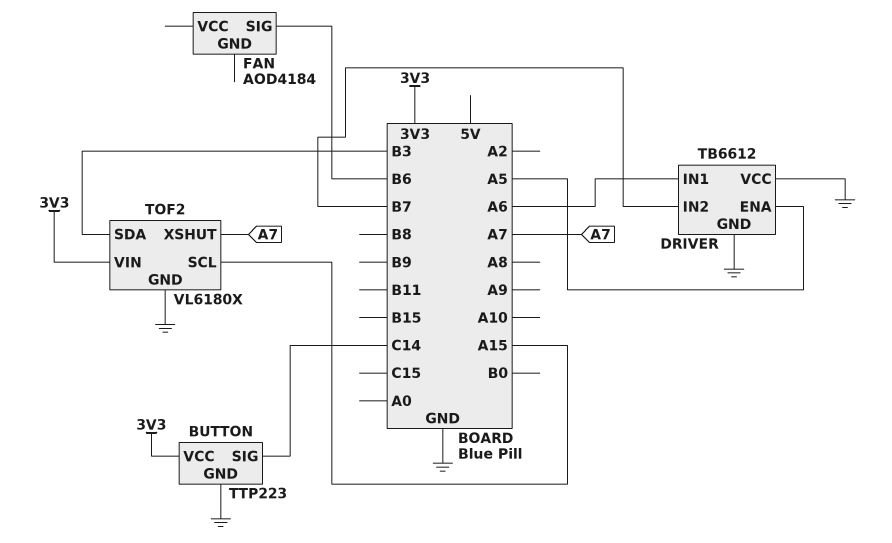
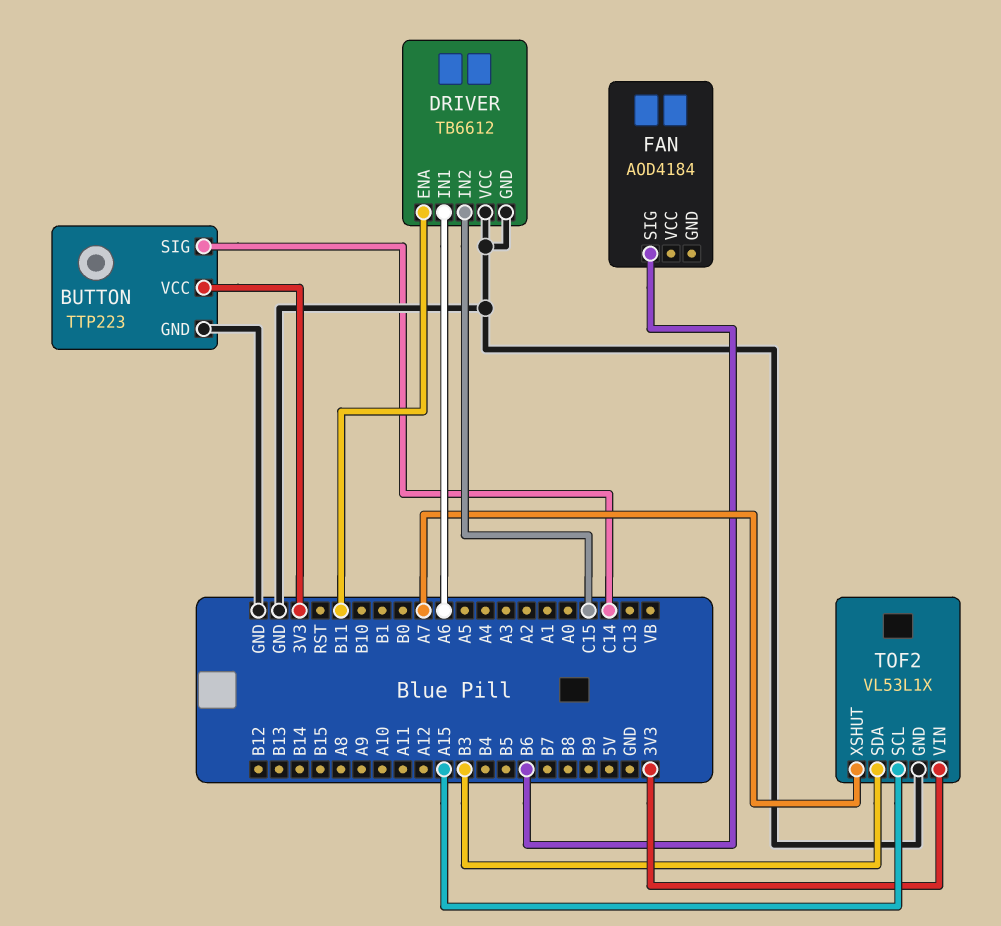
DRIVER pin ENA: A5 -> B11
DRIVER pin IN2: B7 -> C15
TOF2: VL6180X -> VL53L1X

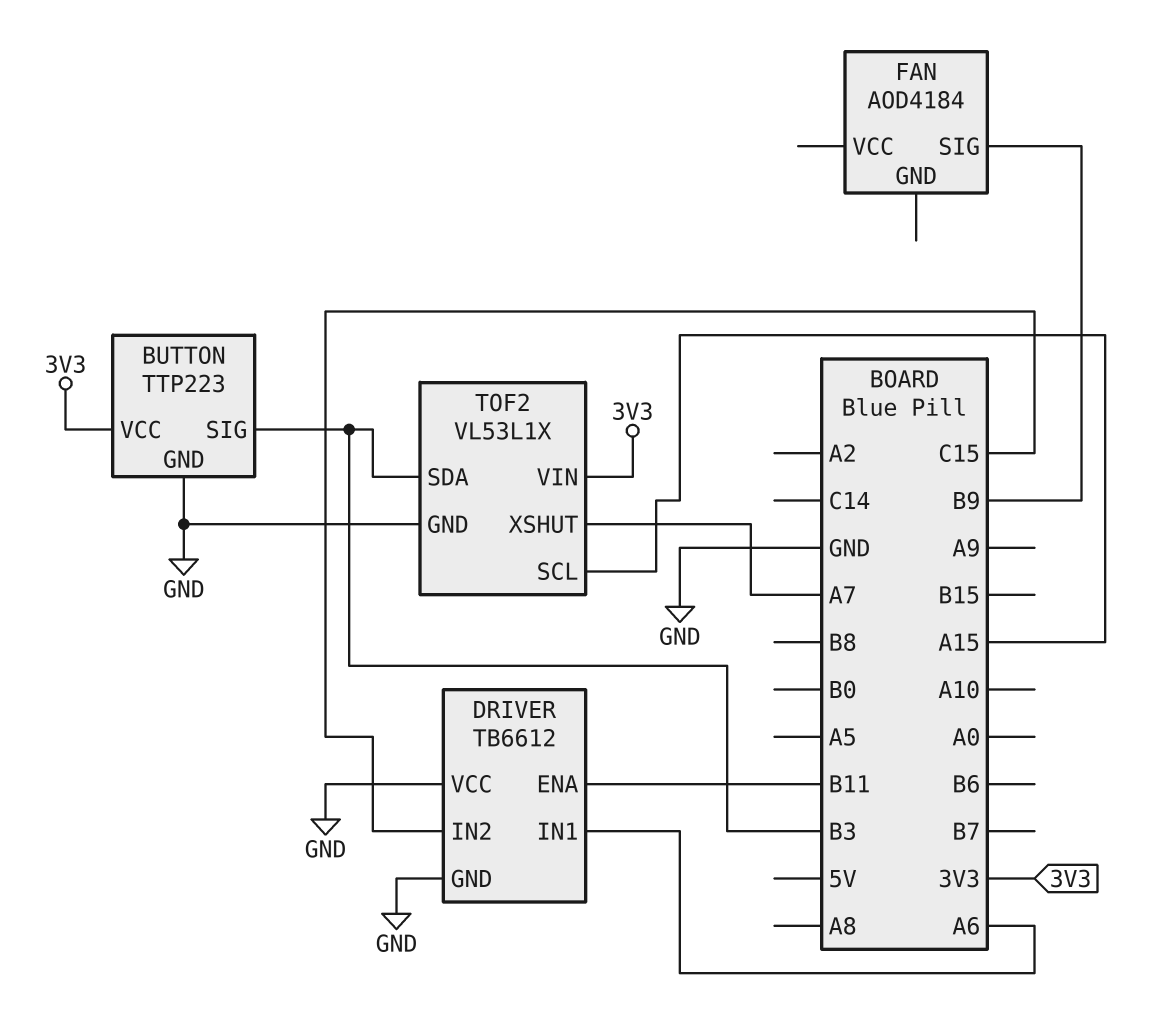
BUTTON pin SIG: C14 -> B3
FAN pin SIG: B6 -> B9

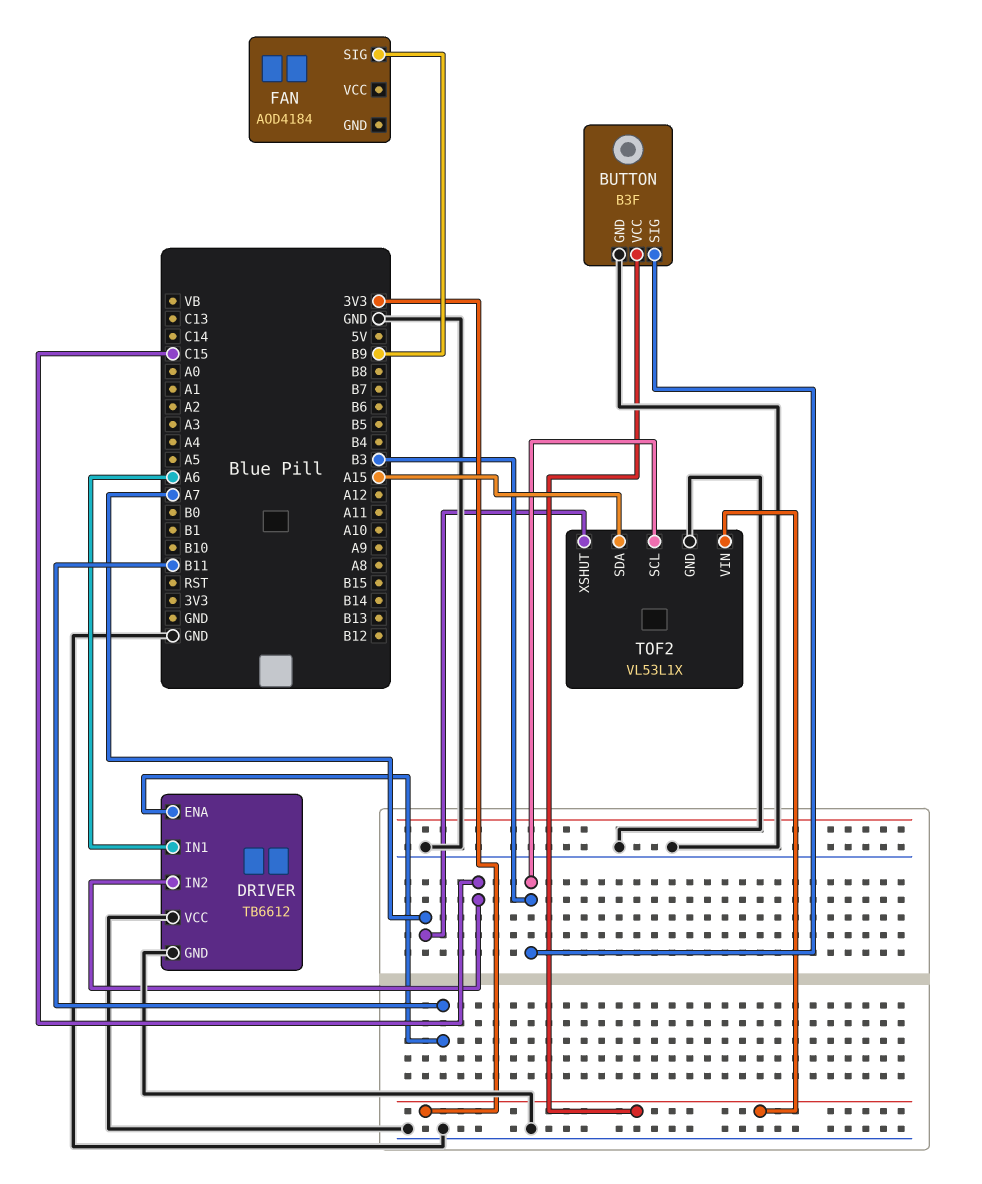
BUTTON: TTP223 -> B3F
TOF2 pin SCL: A15 -> B3
TOF2 pin SDA: B3 -> A15

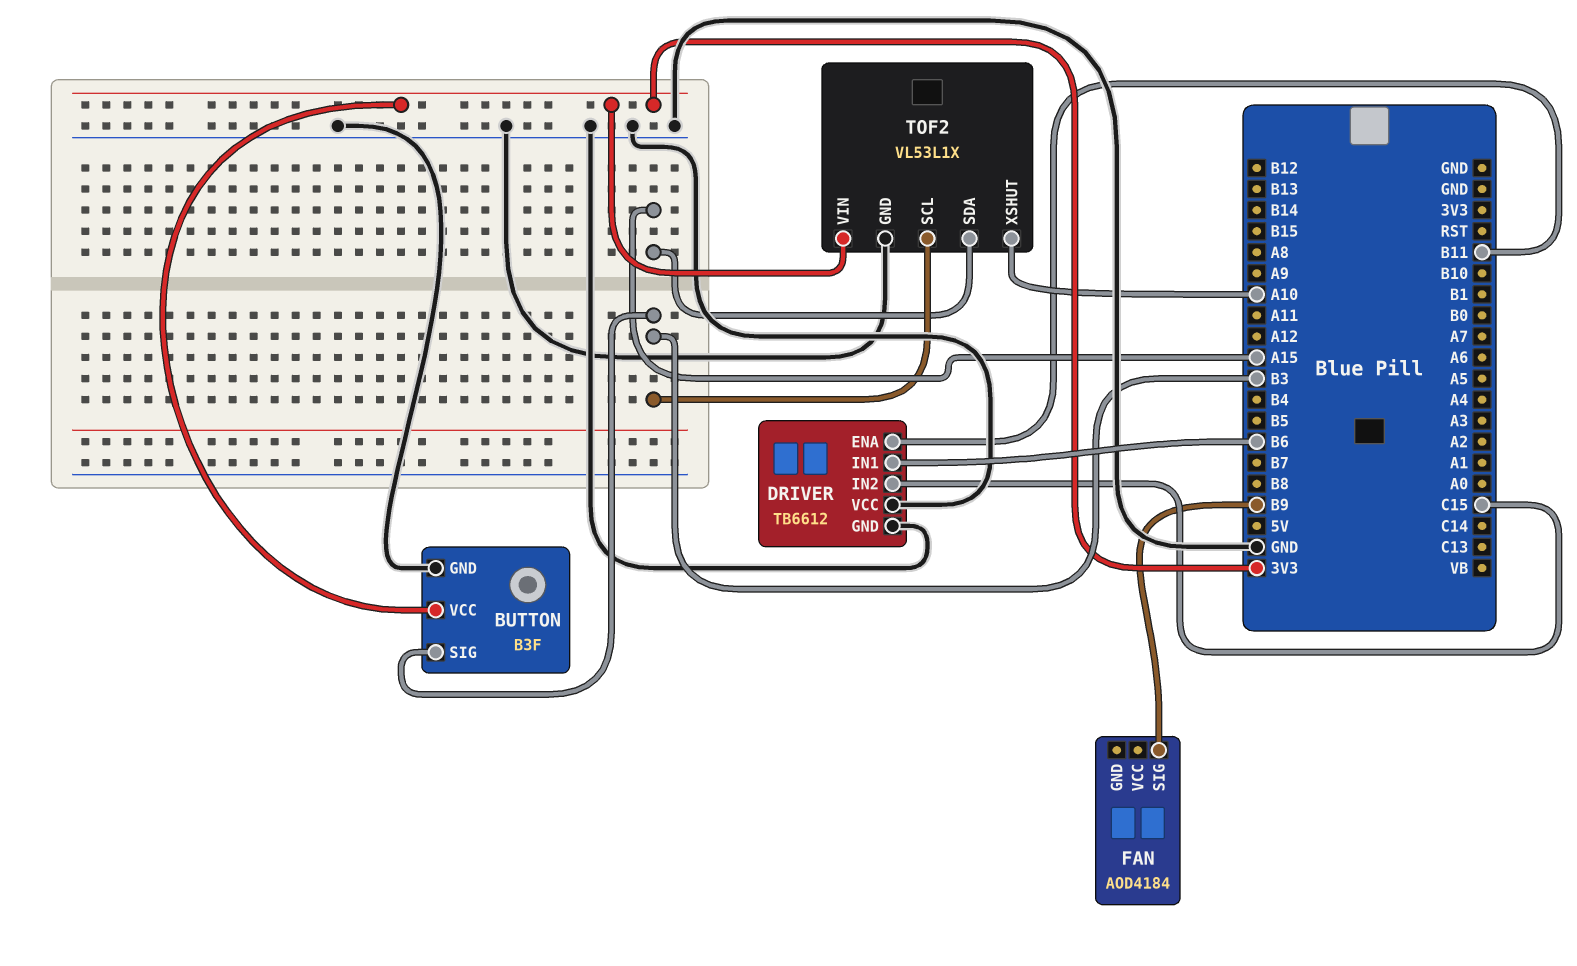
DRIVER pin IN1: A6 -> B6
TOF2 pin XSHUT: A7 -> A10

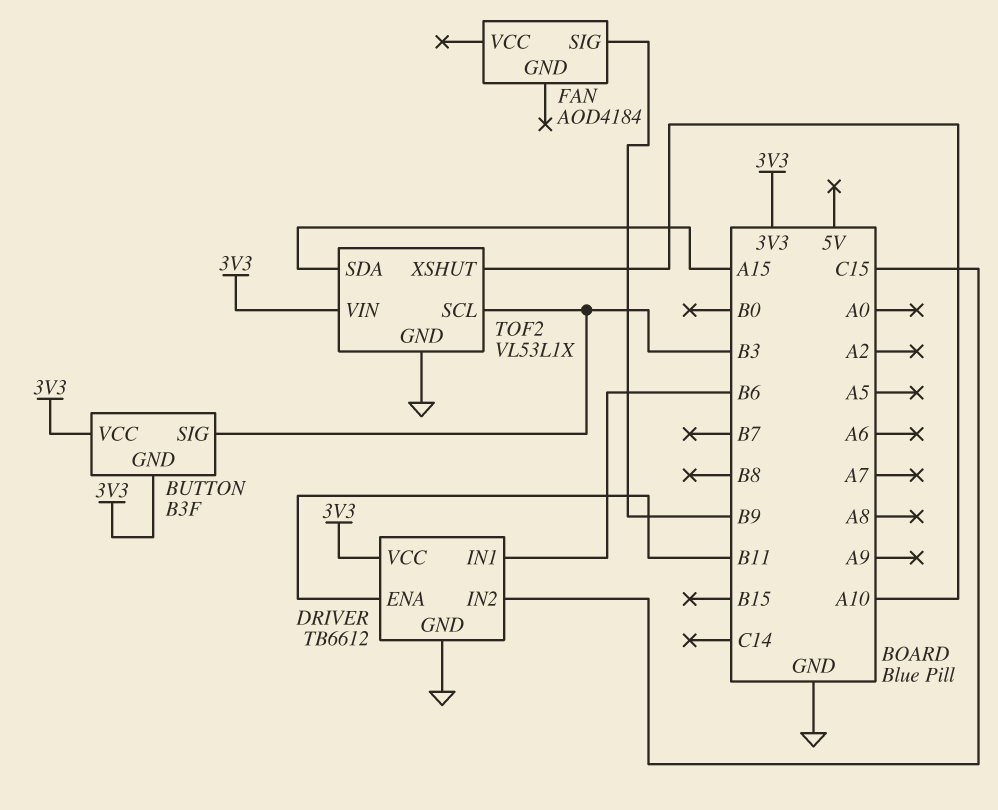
BUTTON pin GND: GND -> 3V3
DRIVER pin VCC: GND -> 3V3

